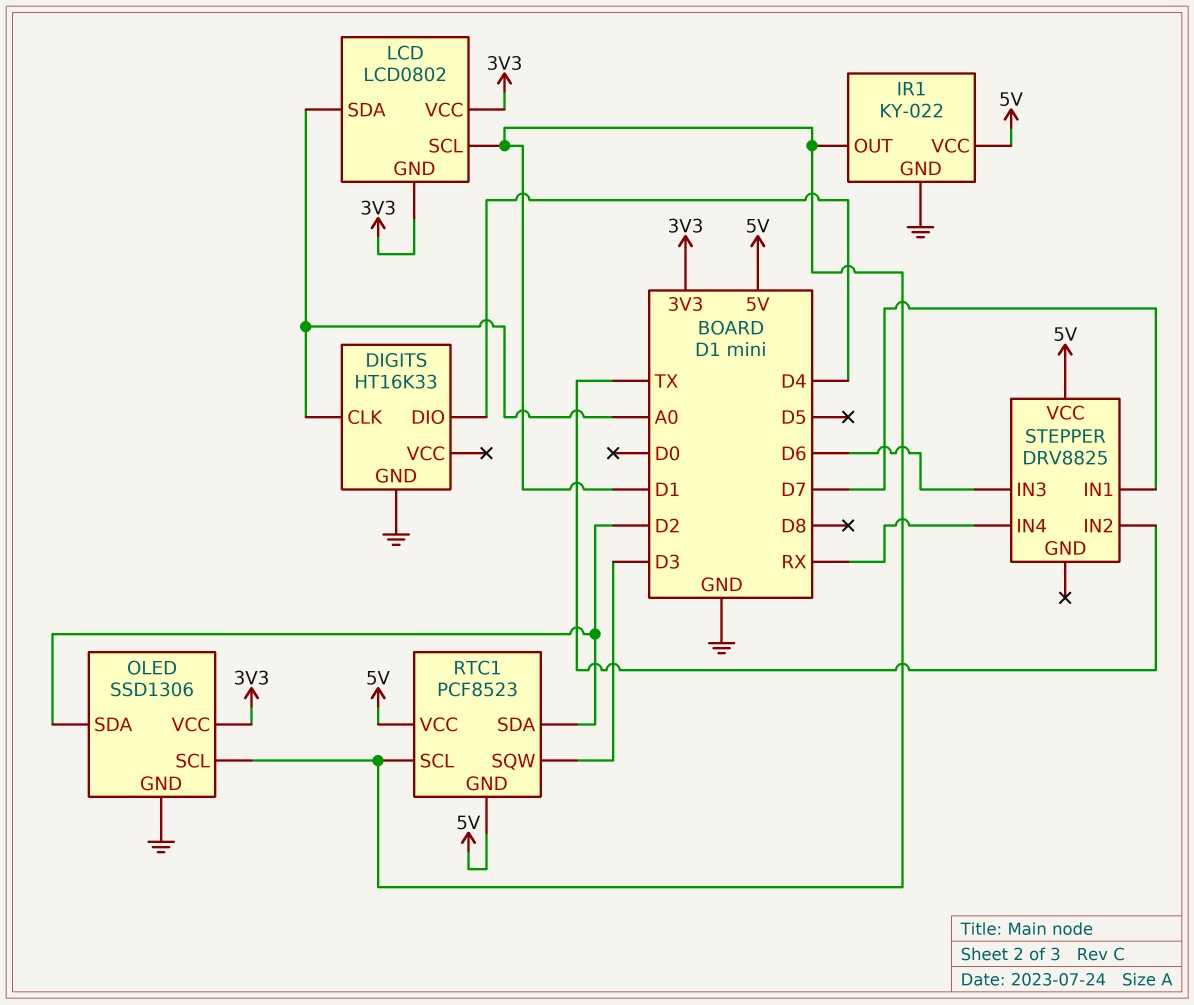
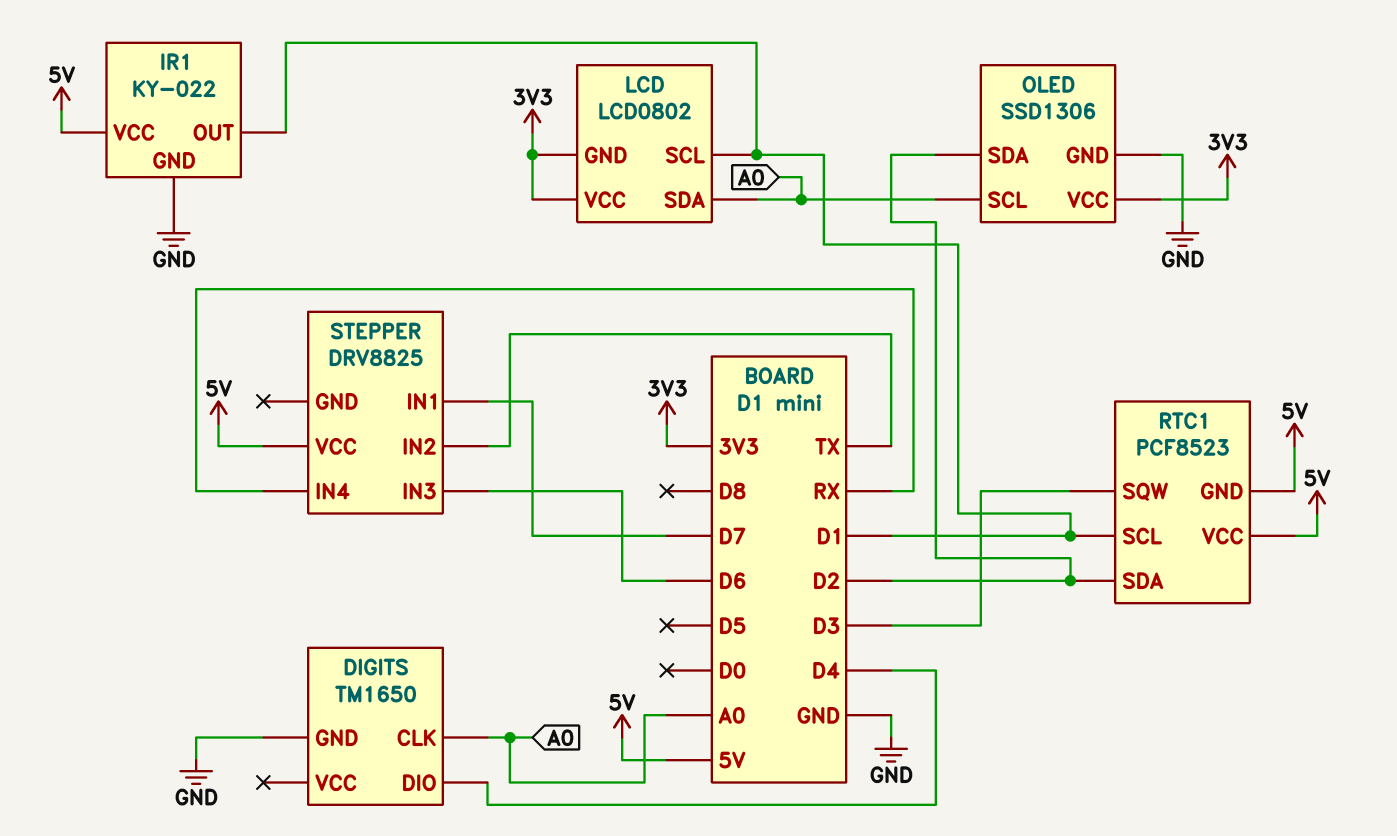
DIGITS: HT16K33 -> TM1650
OLED pin SCL: D1 -> A0

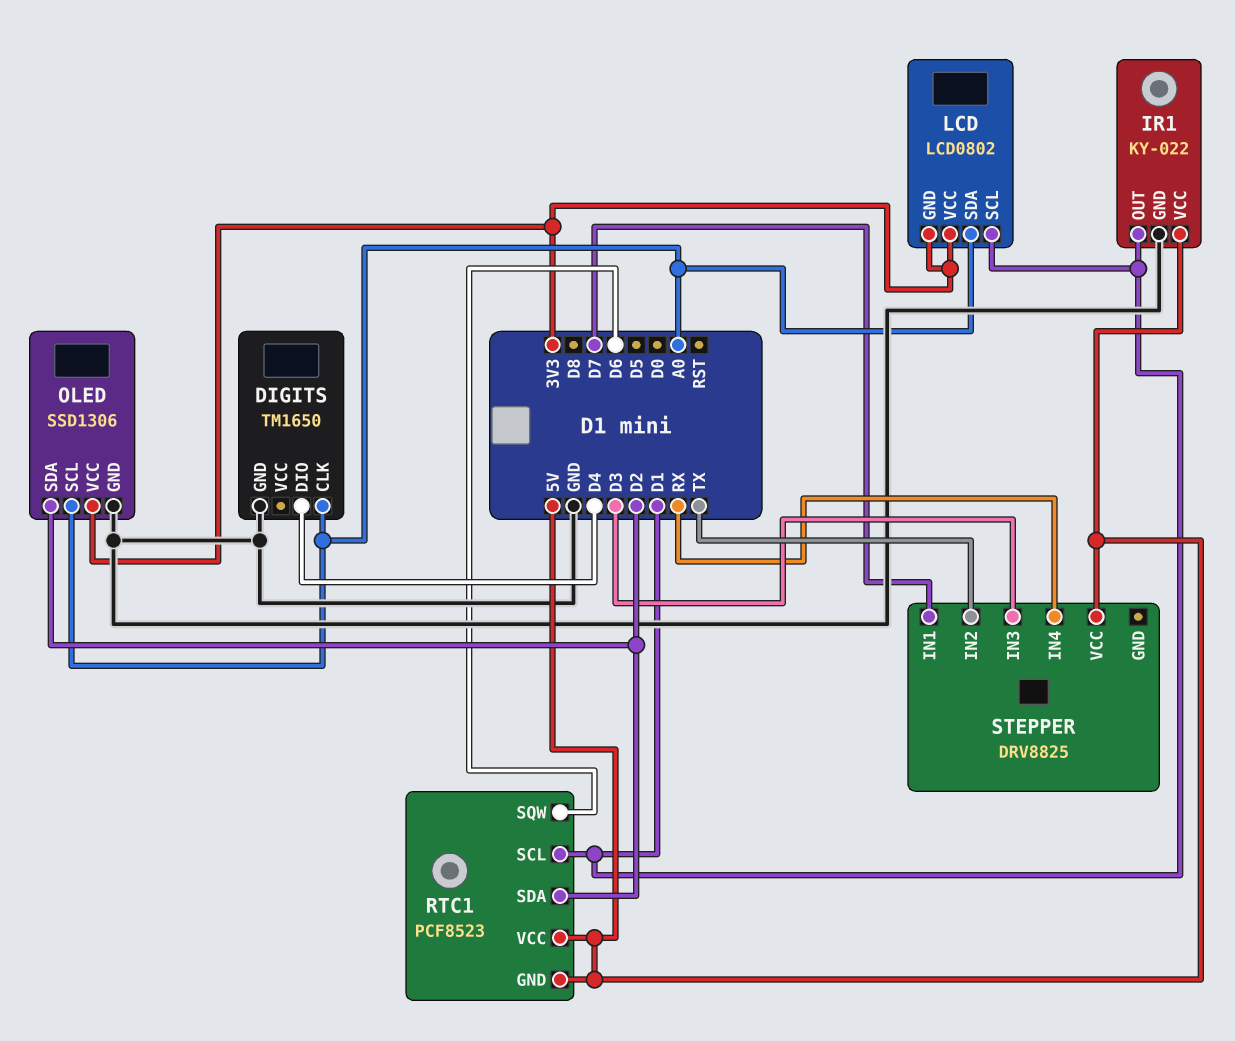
RTC1 pin SQW: D3 -> D6
STEPPER pin IN3: D6 -> D3

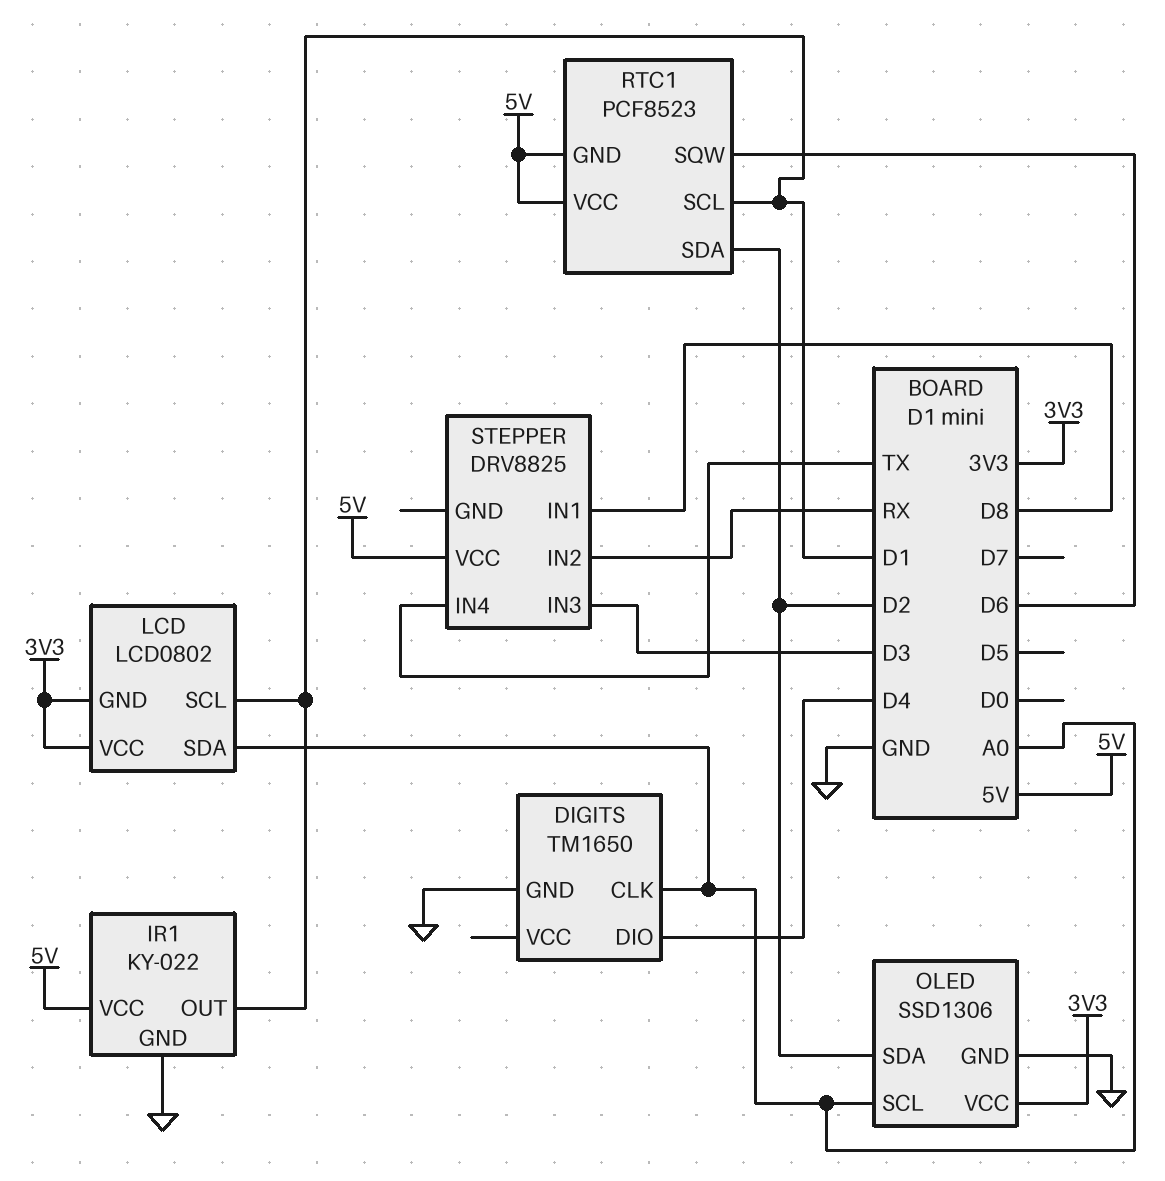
STEPPER pin IN1: D7 -> D8
STEPPER pin IN2: TX -> RX
STEPPER pin IN4: RX -> TX

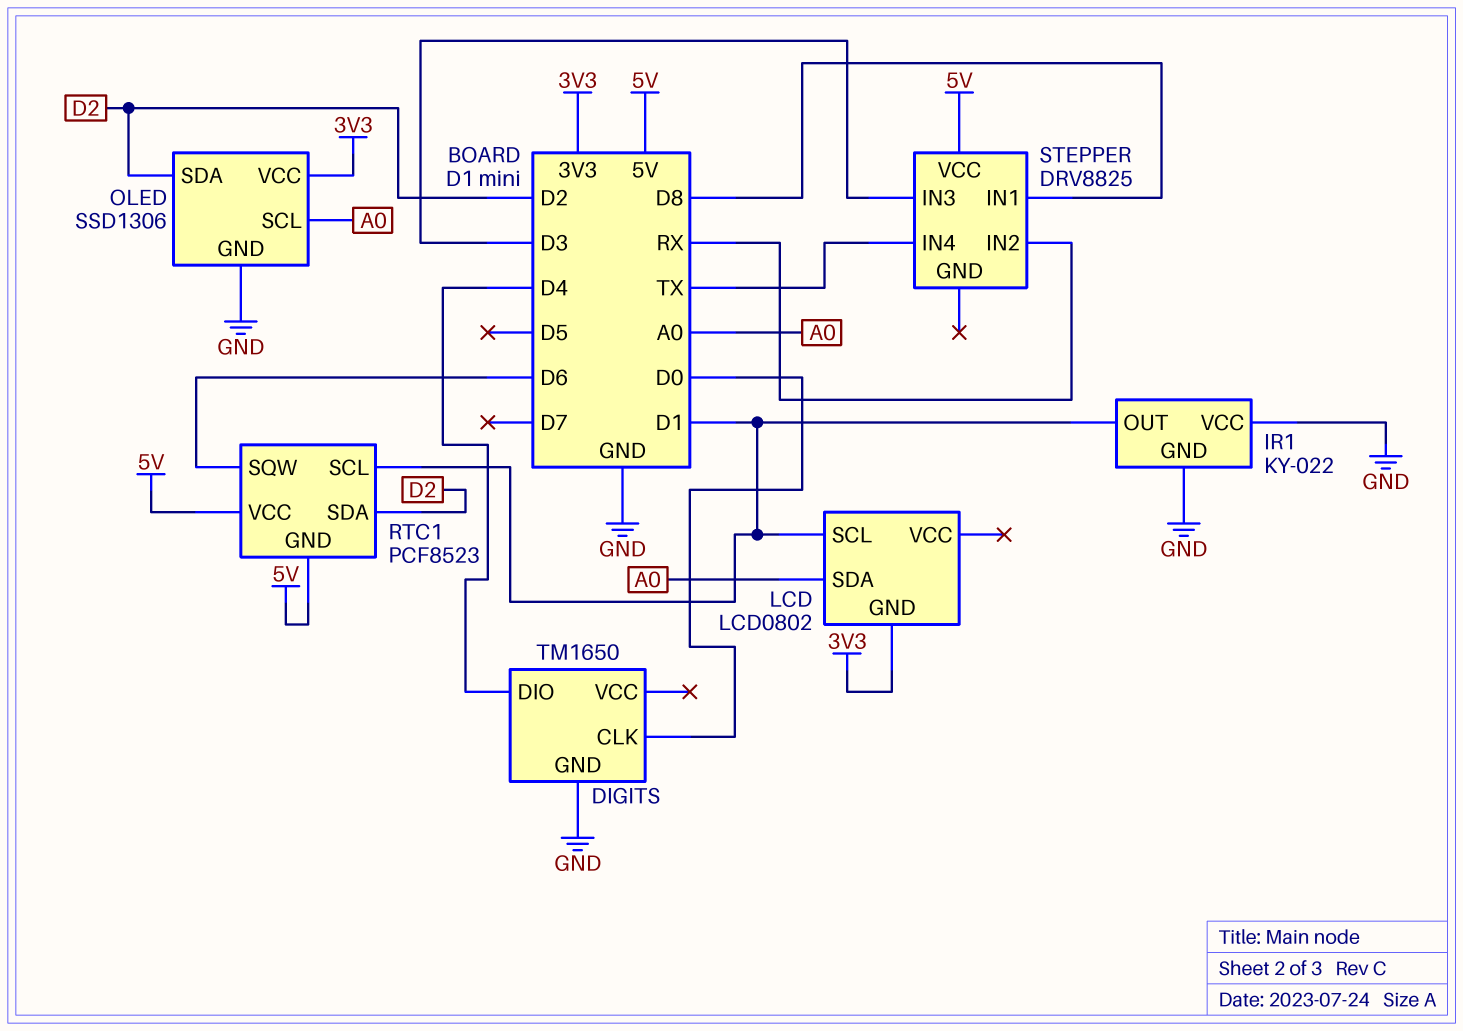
DIGITS pin CLK: A0 -> D0
IR1 pin VCC: 5V -> GND
LCD pin VCC: 3V3 -> none

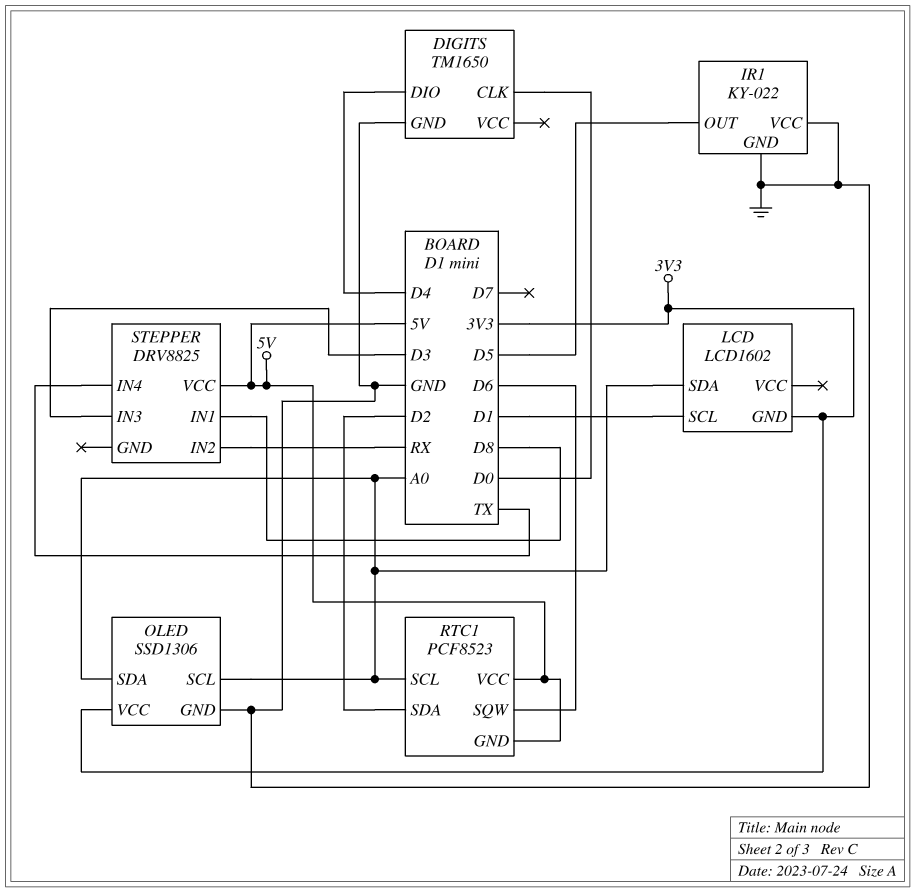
IR1 pin OUT: D1 -> D5
LCD: LCD0802 -> LCD1602
OLED pin SDA: D2 -> A0
RTC1 pin SCL: D1 -> A0

